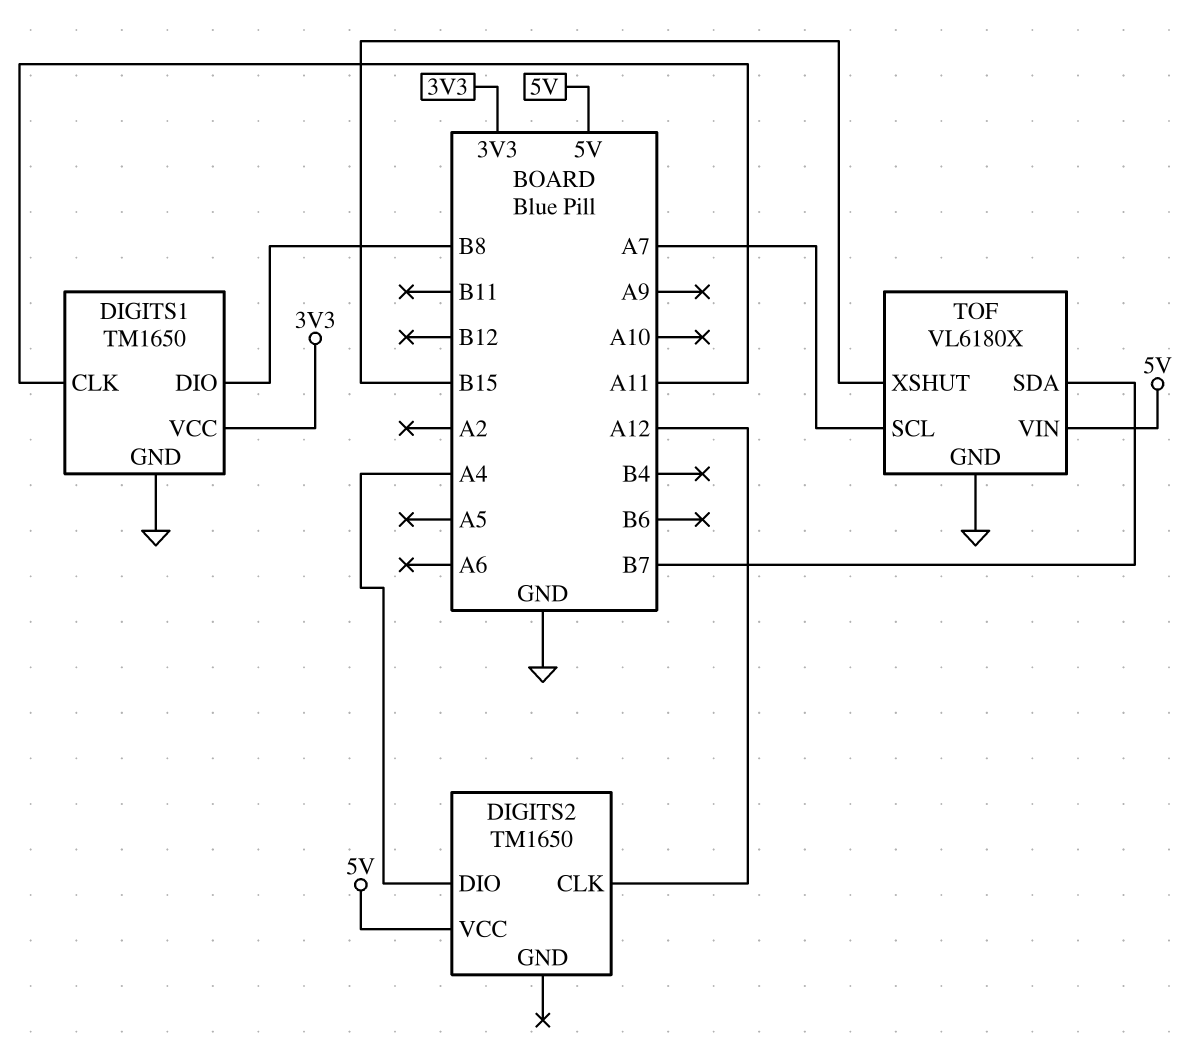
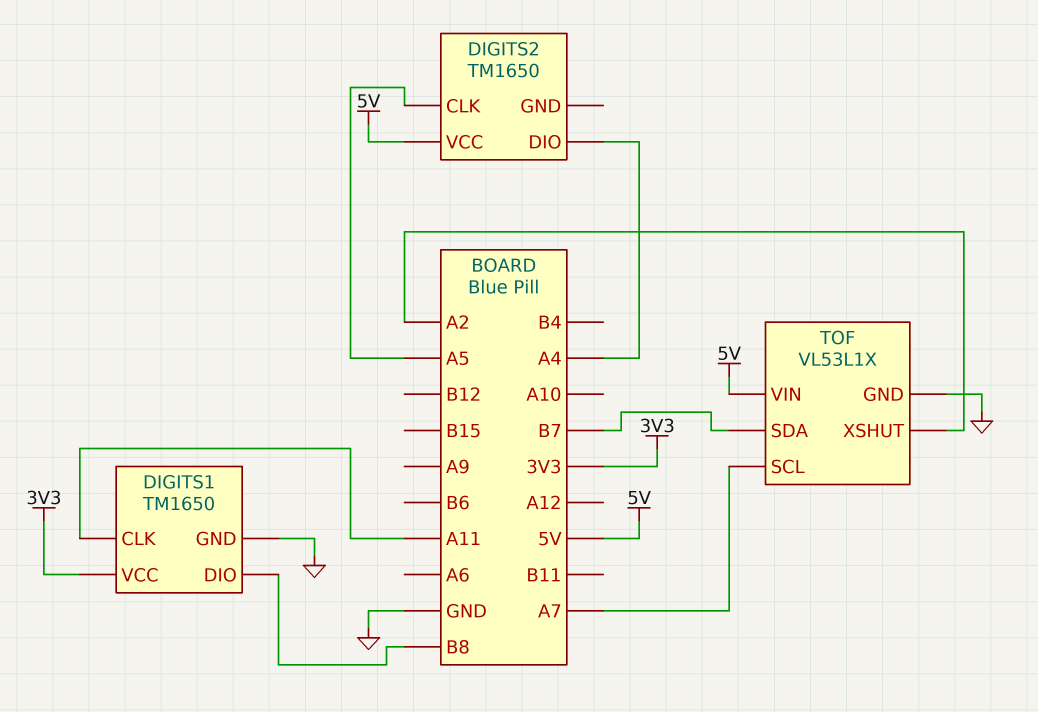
DIGITS2 pin CLK: A12 -> A5
TOF: VL6180X -> VL53L1X
TOF pin XSHUT: B15 -> A2

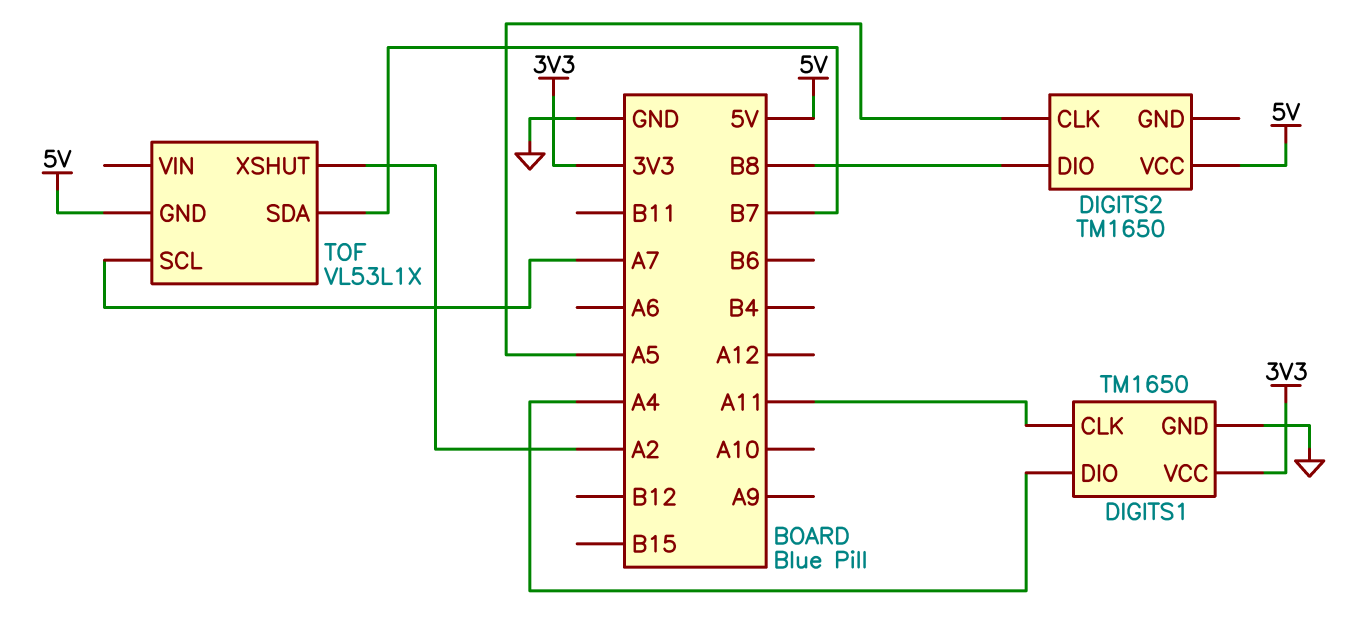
DIGITS1 pin DIO: B8 -> A4
DIGITS2 pin DIO: A4 -> B8
TOF pin GND: GND -> 5V
TOF pin VIN: 5V -> none

